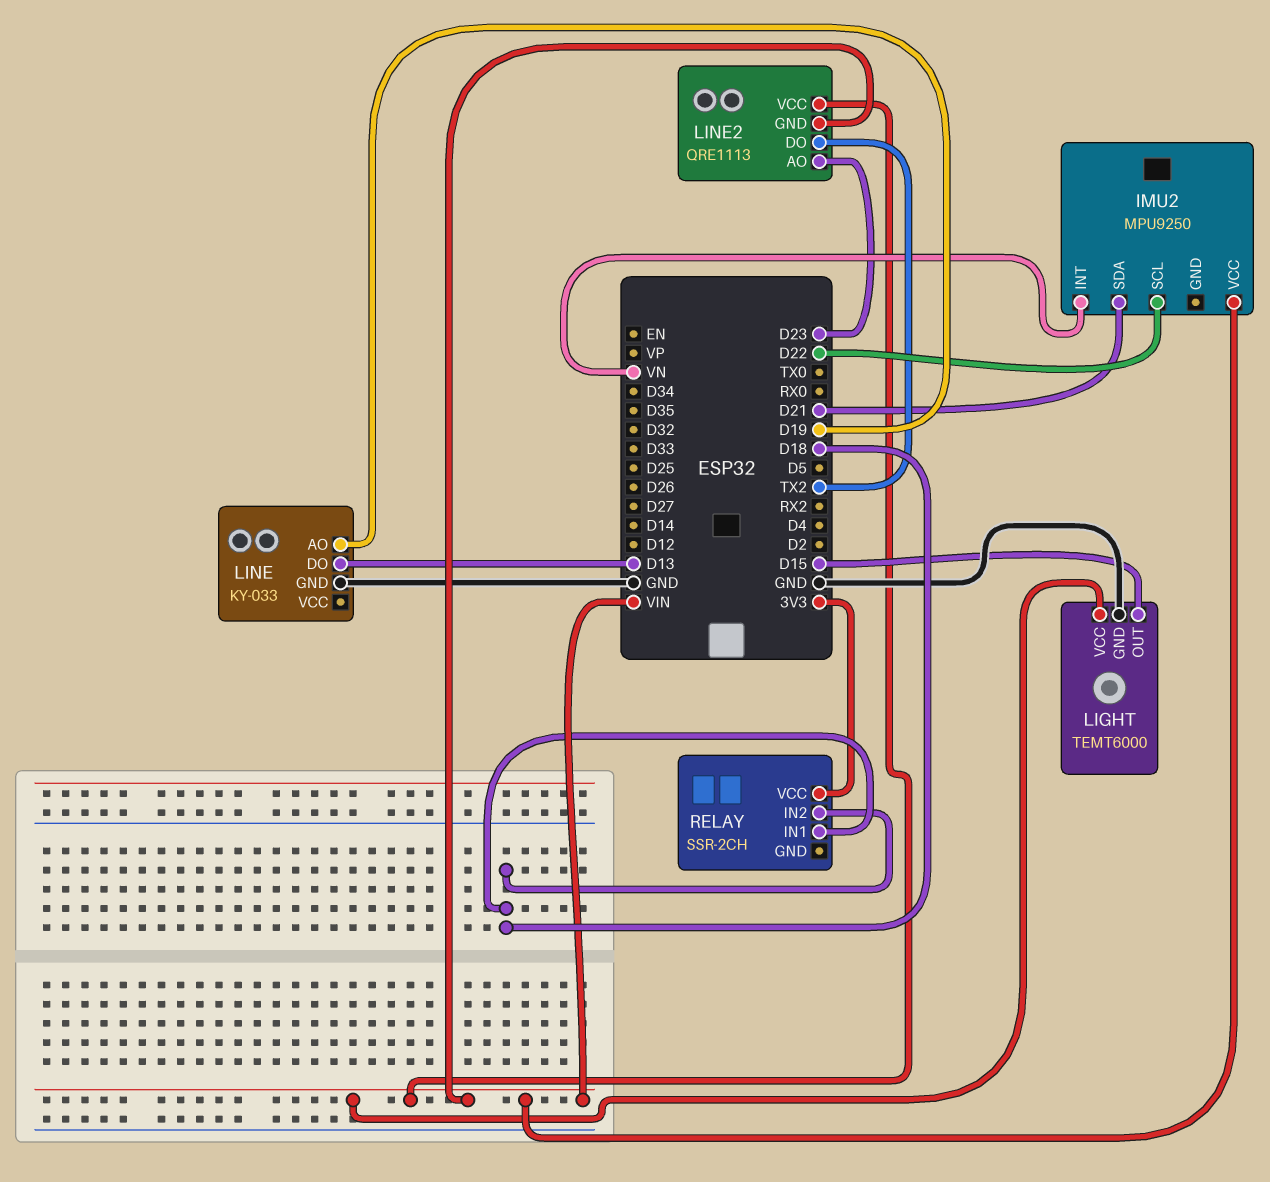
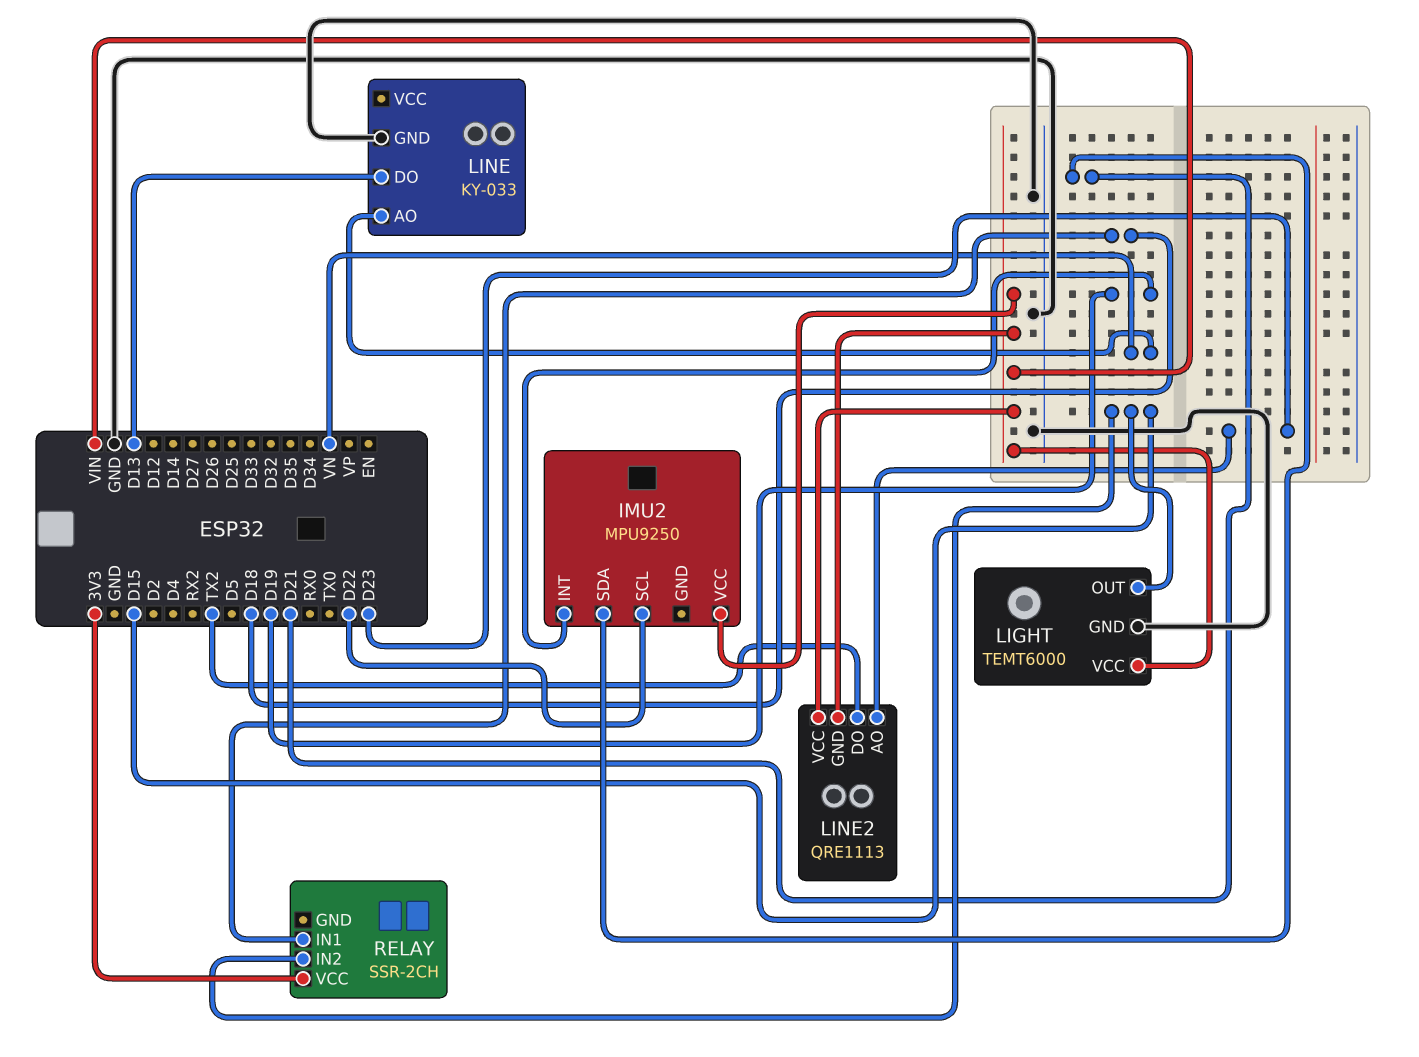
IMU2 pin INT: VN -> D19
LINE pin AO: D19 -> VN
RELAY pin IN2: D18 -> D15

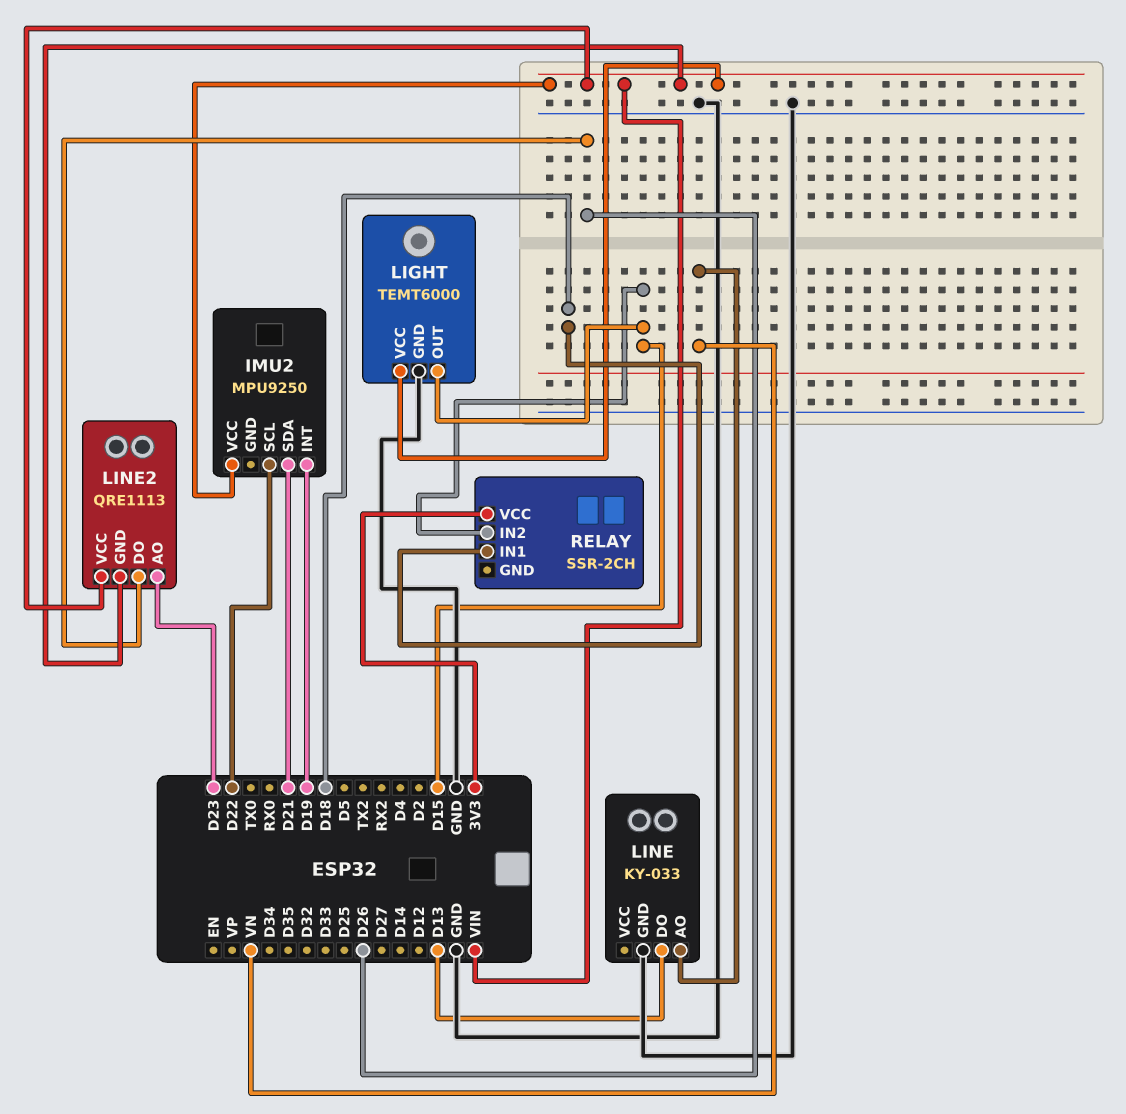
LINE2 pin DO: TX2 -> D26

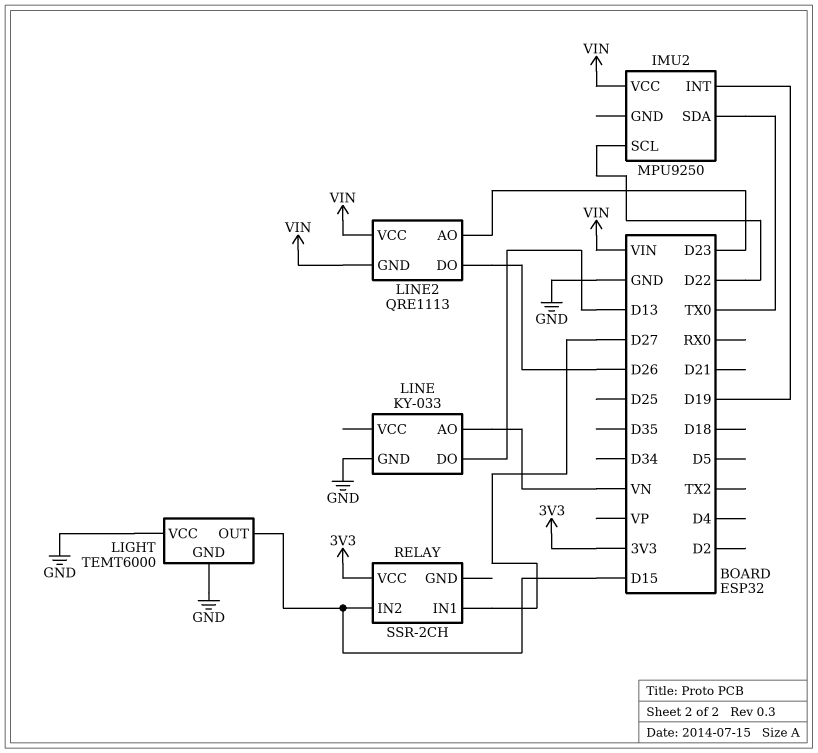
IMU2 pin SDA: D21 -> TX0
LIGHT pin VCC: VIN -> GND
RELAY pin IN1: D18 -> D27

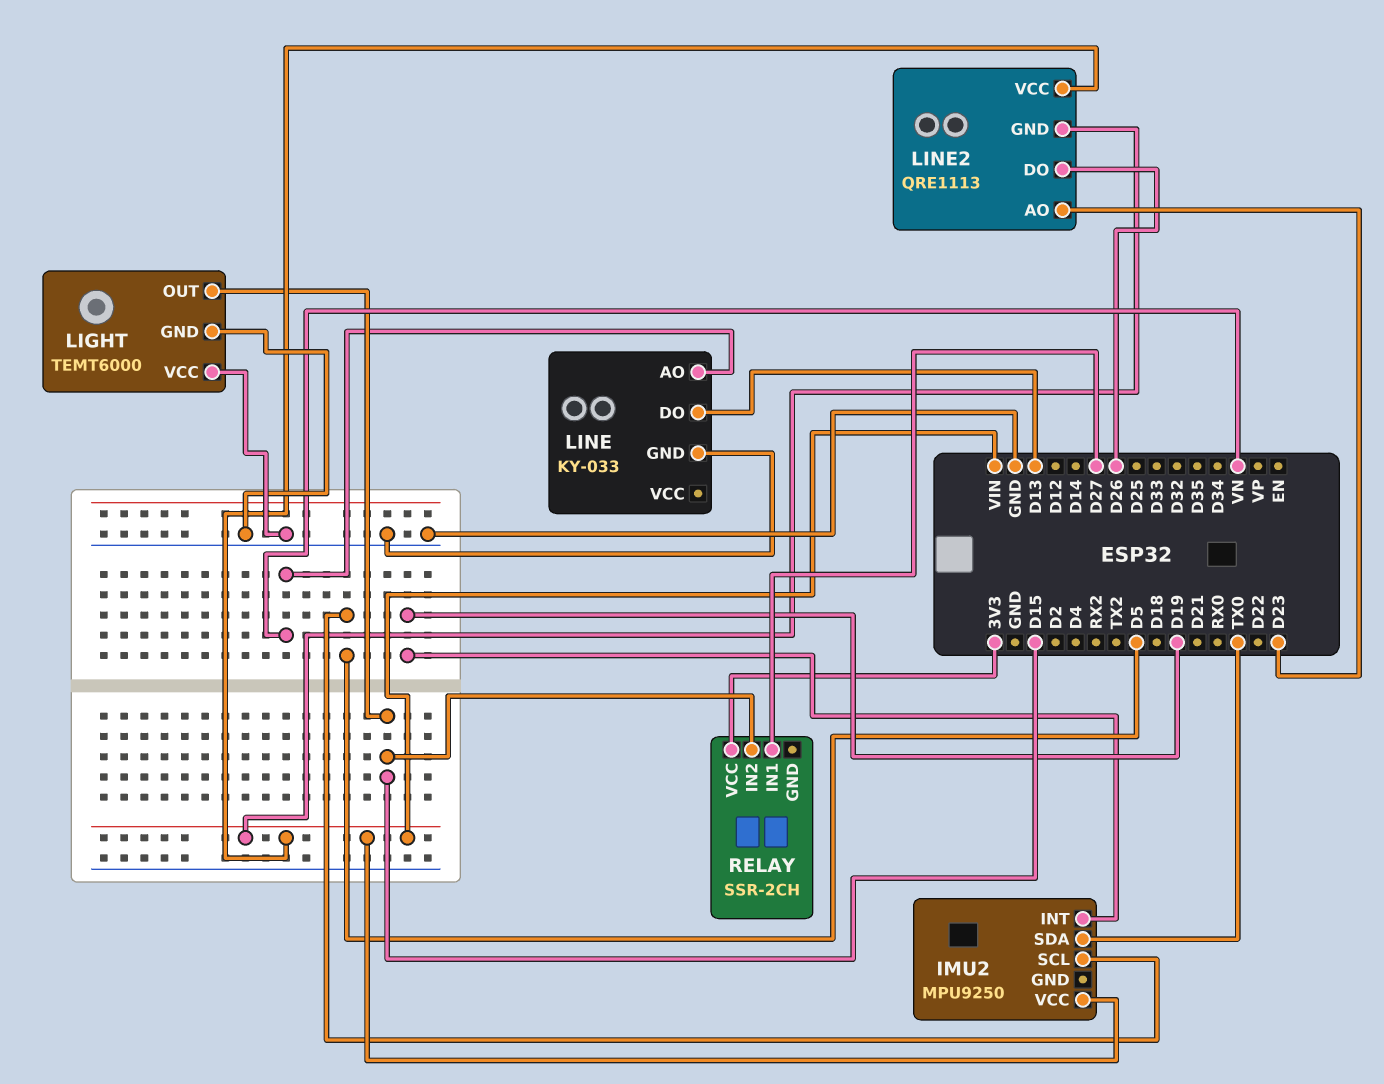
IMU2 pin SCL: D22 -> D5

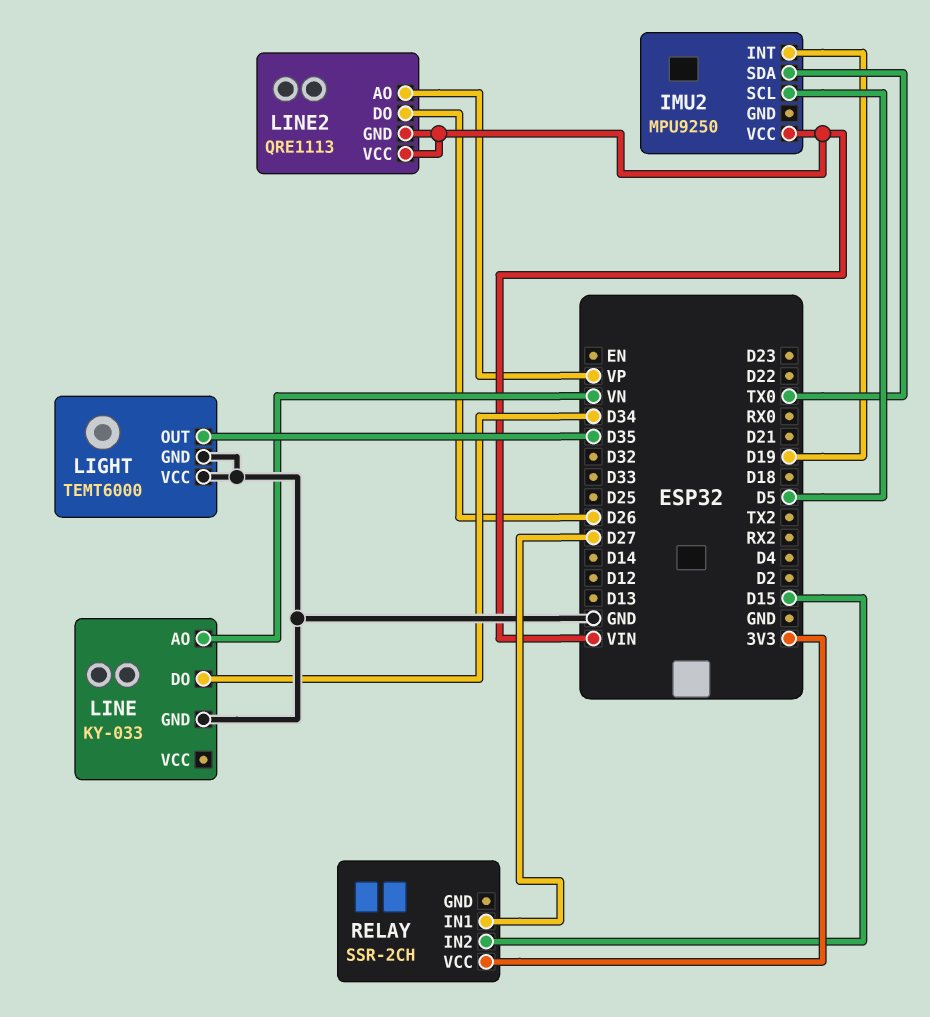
LIGHT pin OUT: D15 -> D35
LINE pin DO: D13 -> D34
LINE2 pin AO: D23 -> VP

